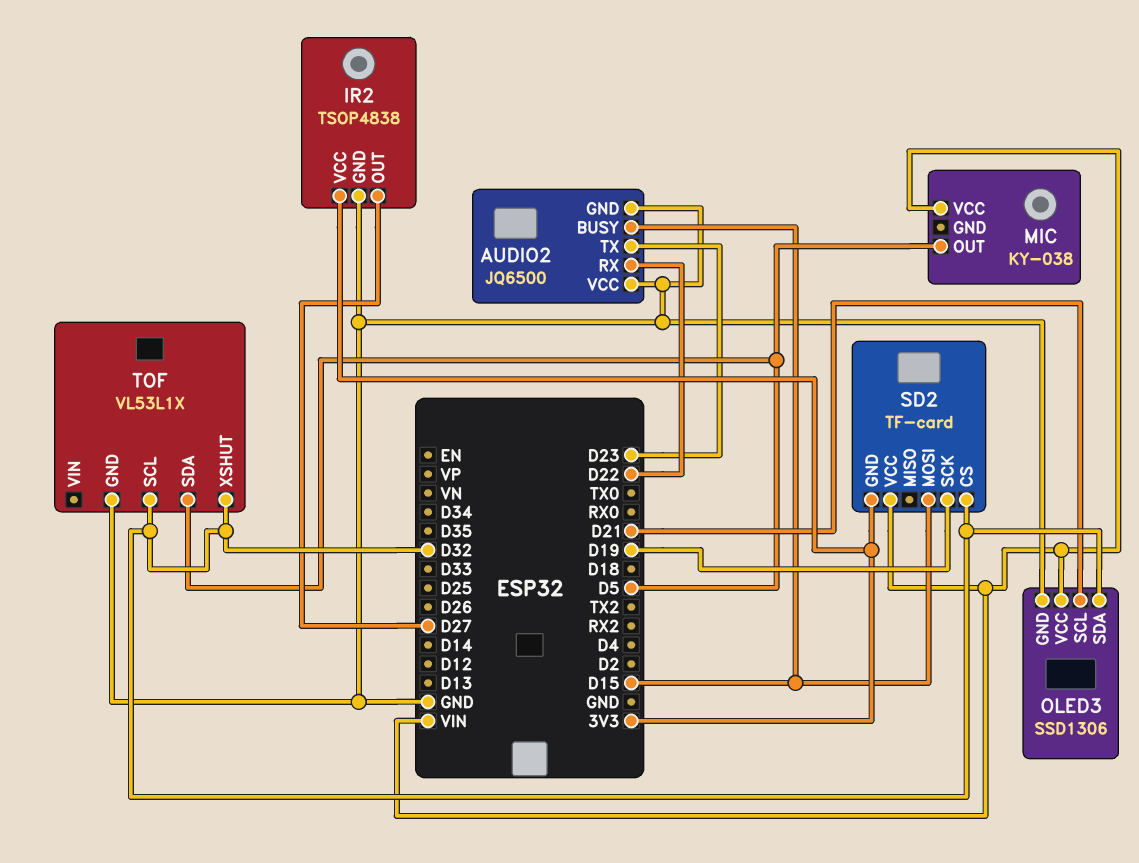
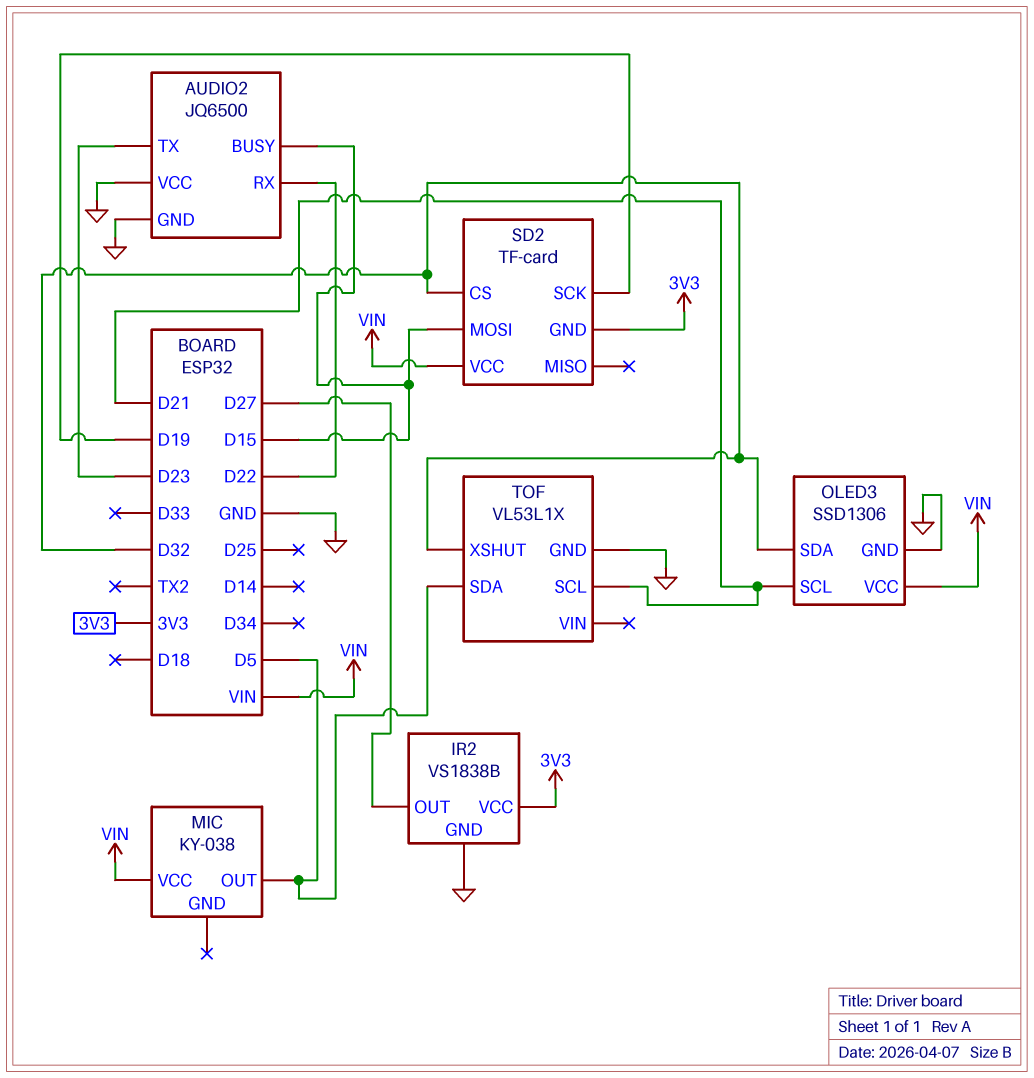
IR2: TSOP4838 -> VS1838B
TOF pin SCL: D32 -> D21

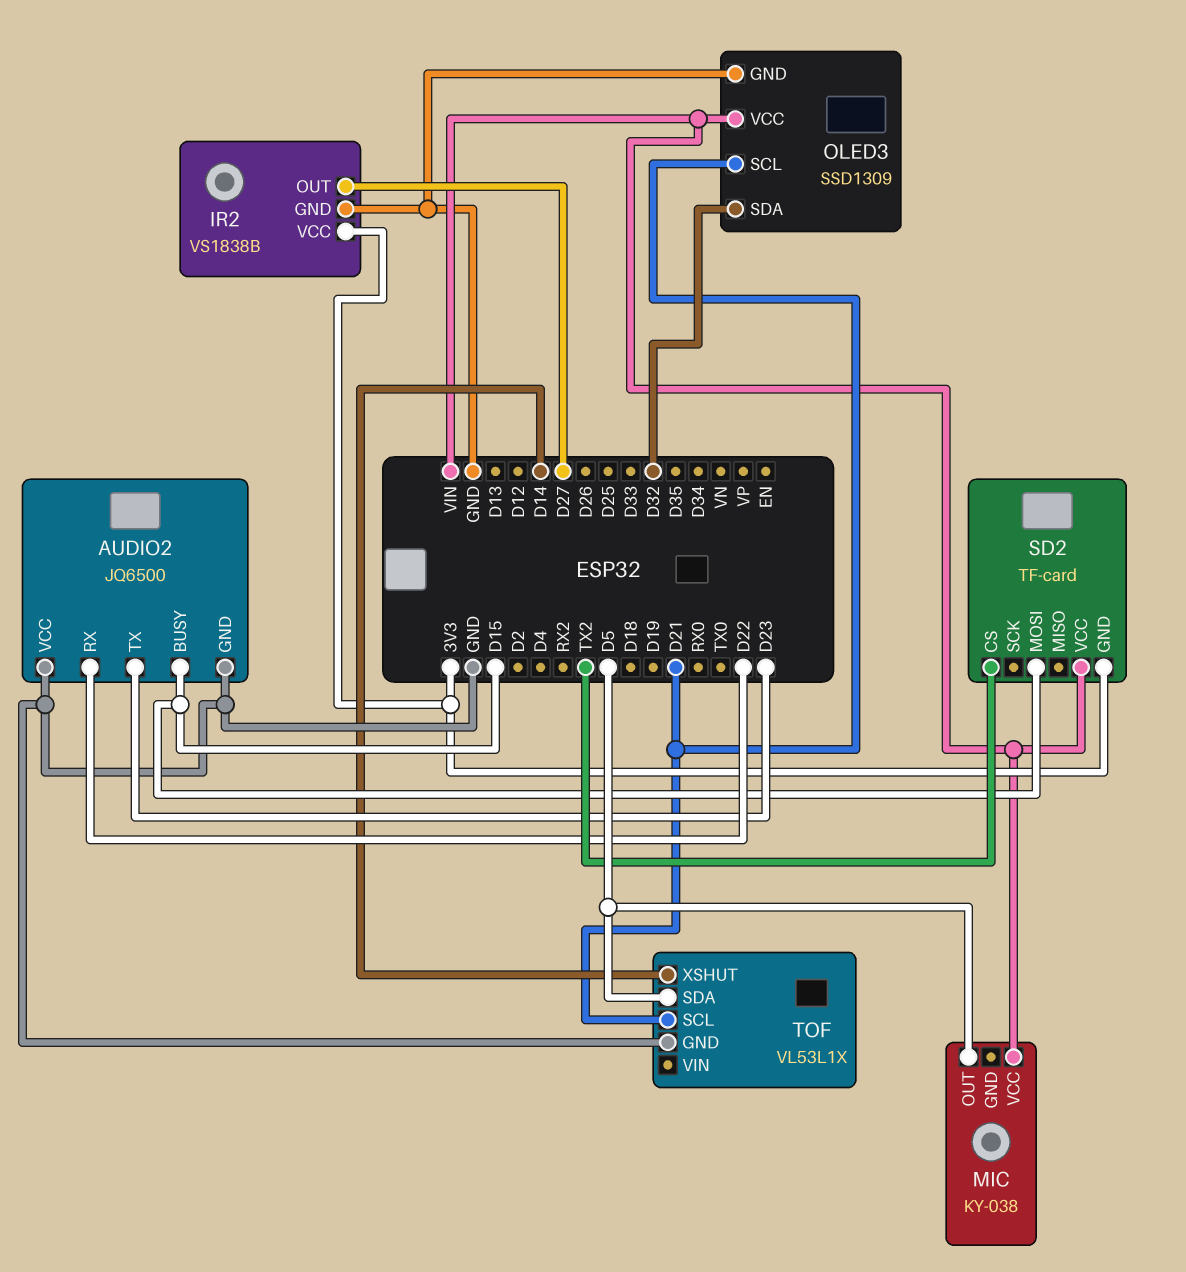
OLED3: SSD1306 -> SSD1309
SD2 pin CS: D32 -> TX2
SD2 pin SCK: D19 -> none
TOF pin XSHUT: D32 -> D14

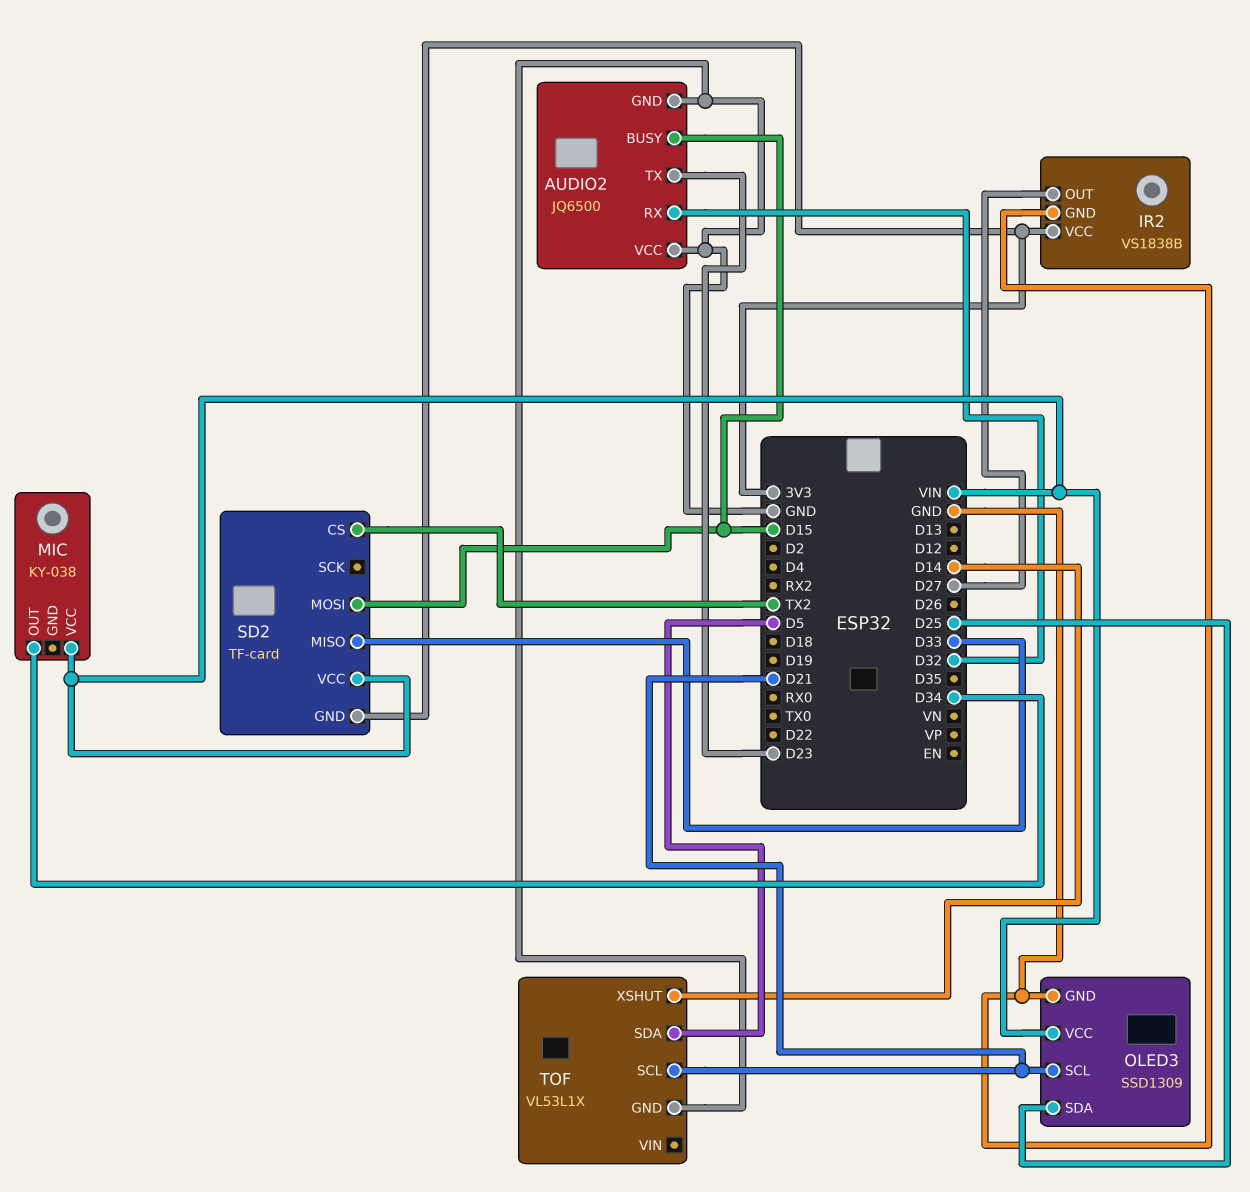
AUDIO2 pin RX: D22 -> D32
MIC pin OUT: D5 -> D34
OLED3 pin SDA: D32 -> D25
SD2 pin MISO: none -> D33

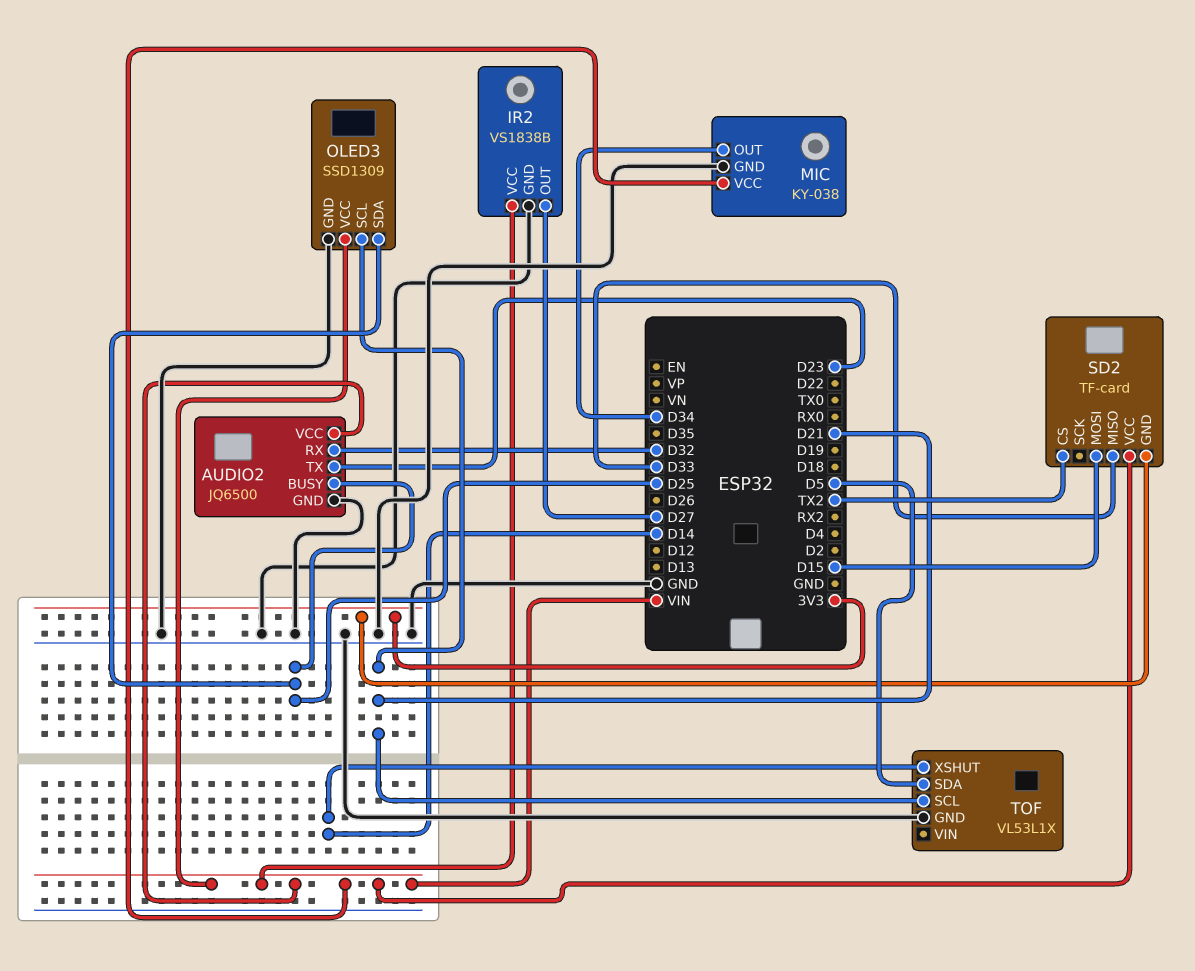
AUDIO2 pin BUSY: D15 -> D25
AUDIO2 pin VCC: GND -> VIN
IR2 pin VCC: 3V3 -> VIN
MIC pin GND: none -> GND

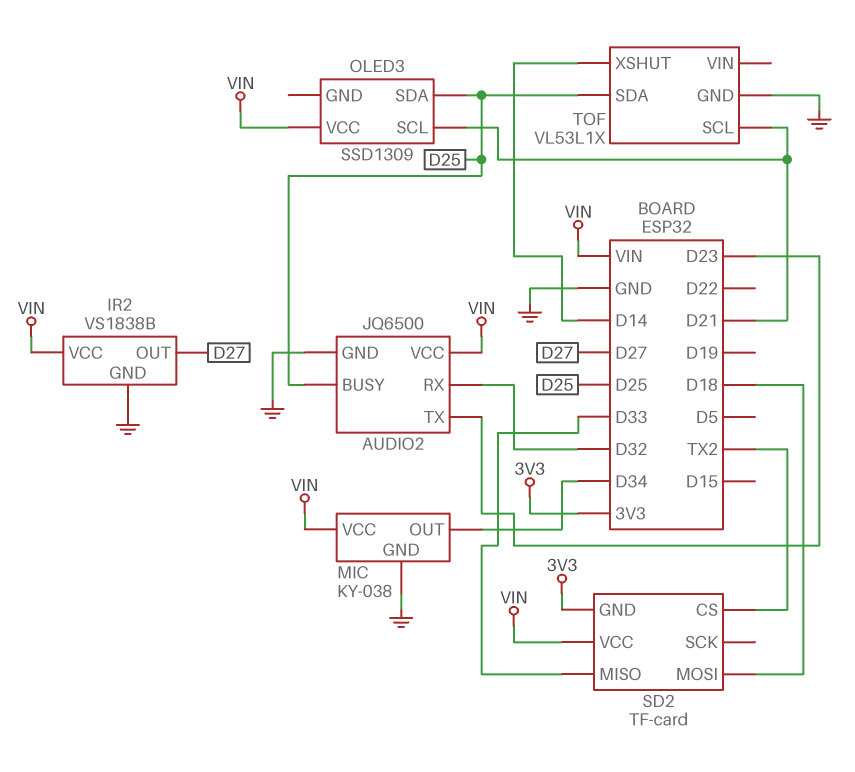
OLED3 pin GND: GND -> none
SD2 pin MOSI: D15 -> D18
TOF pin SDA: D5 -> D25

